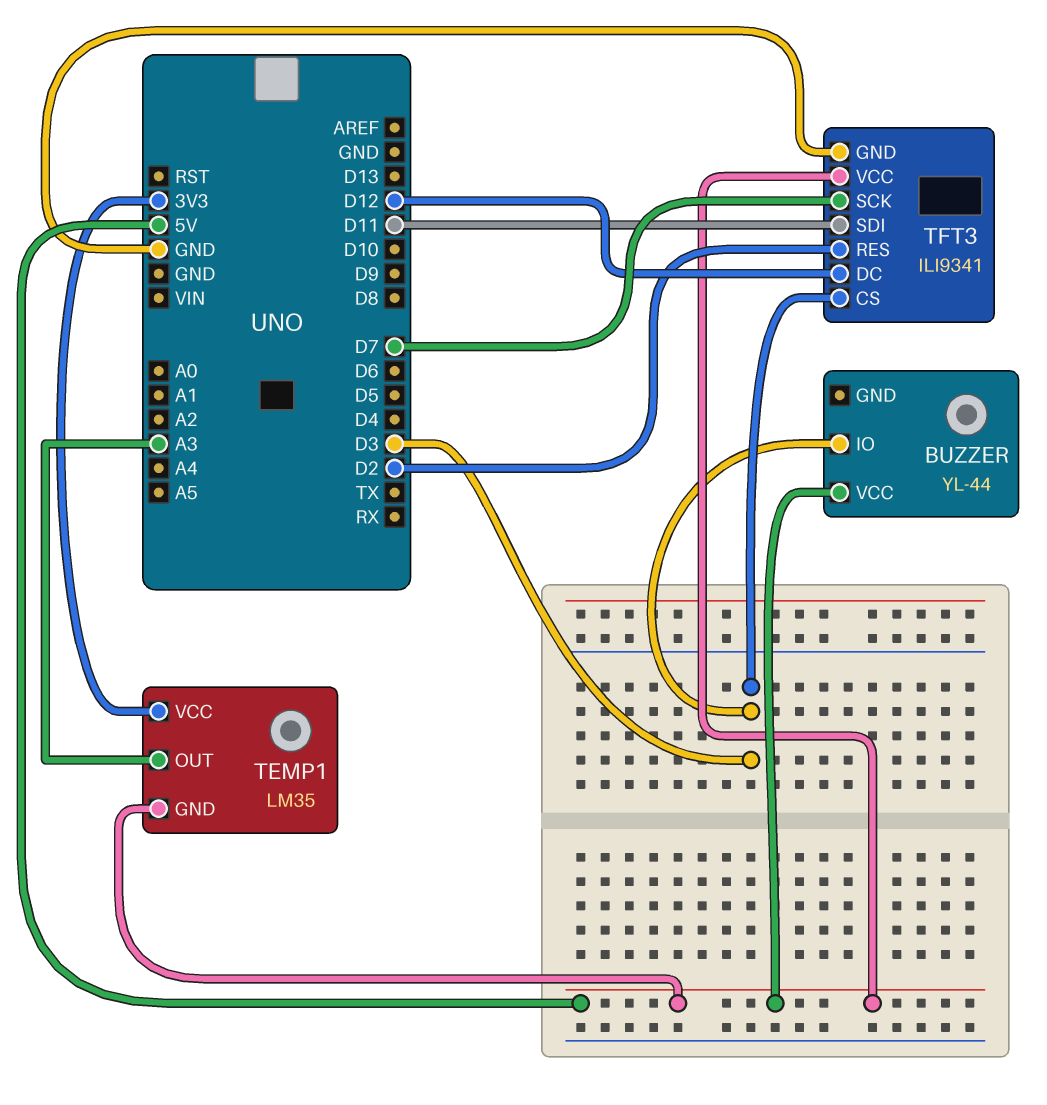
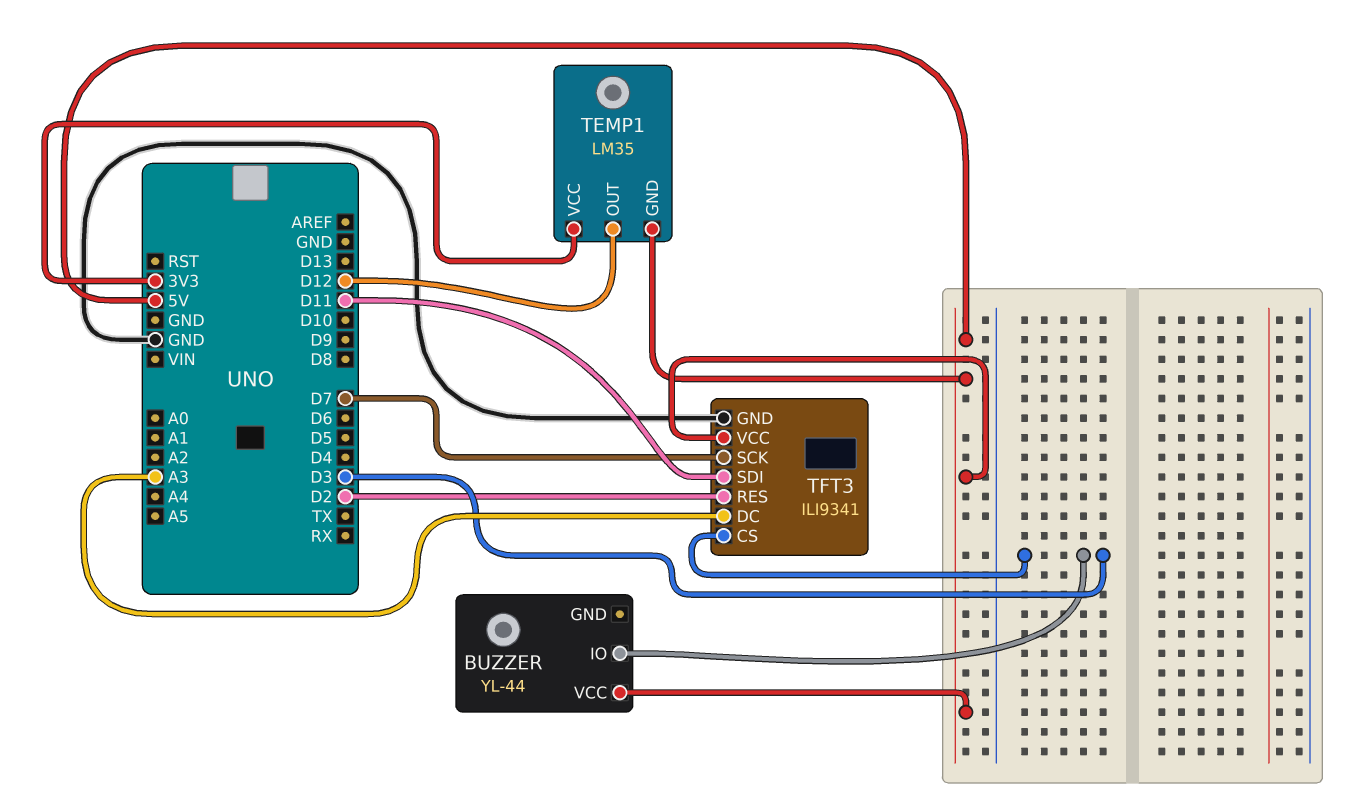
TEMP1 pin OUT: A3 -> D12
TFT3 pin DC: D12 -> A3

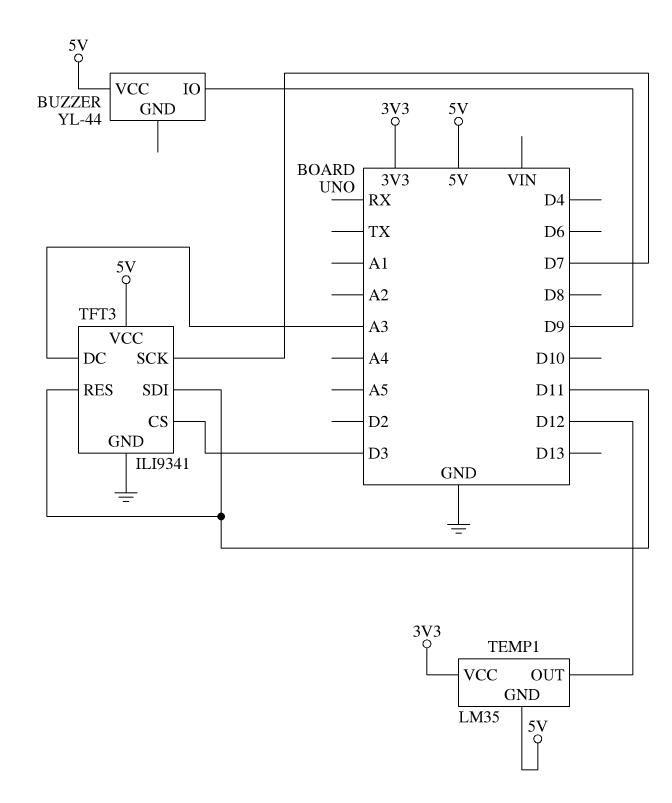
BUZZER pin IO: D3 -> D9
TFT3 pin RES: D2 -> D11

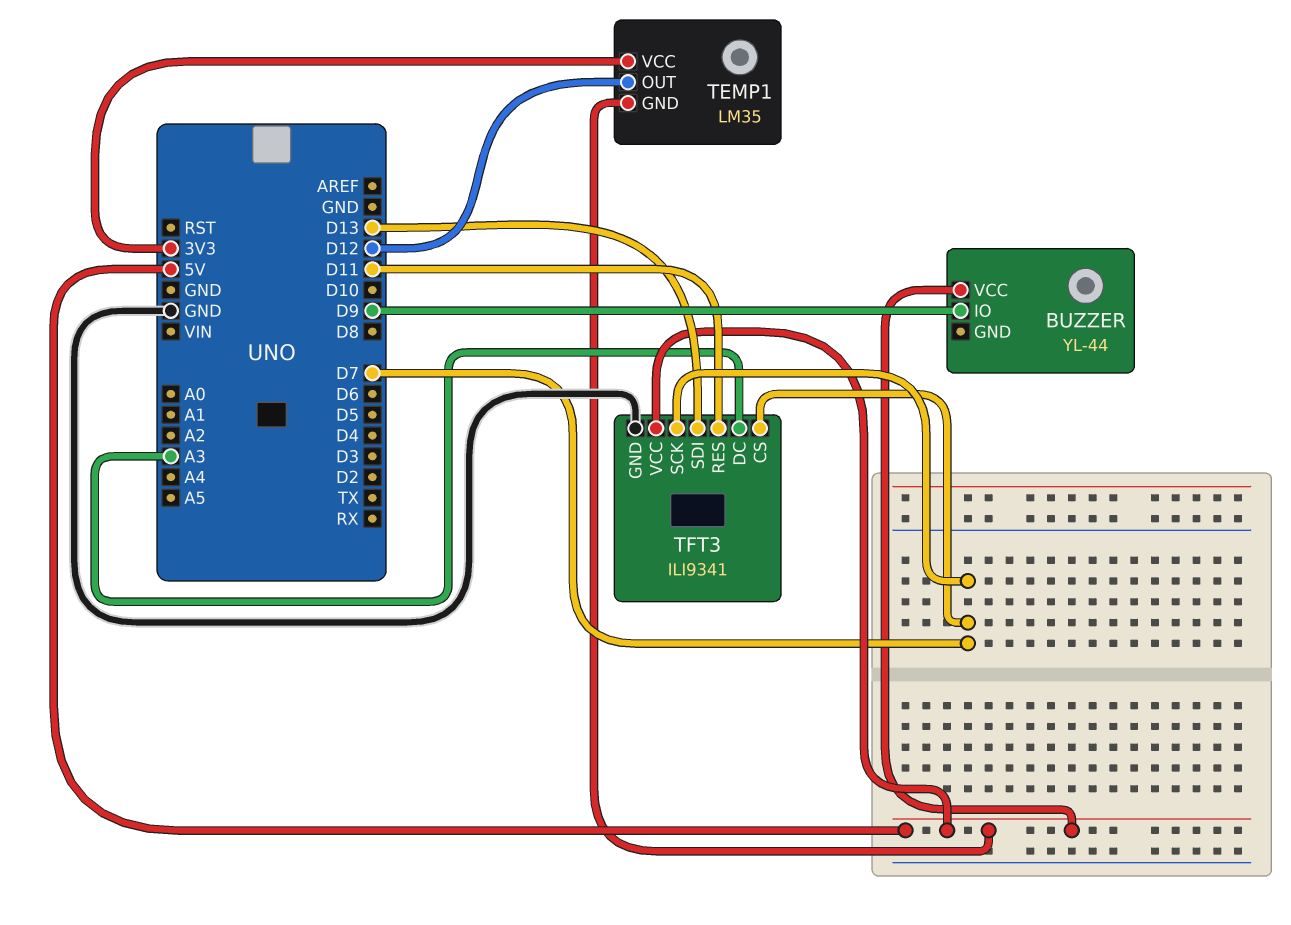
TFT3 pin CS: D3 -> D7
TFT3 pin SDI: D11 -> D13

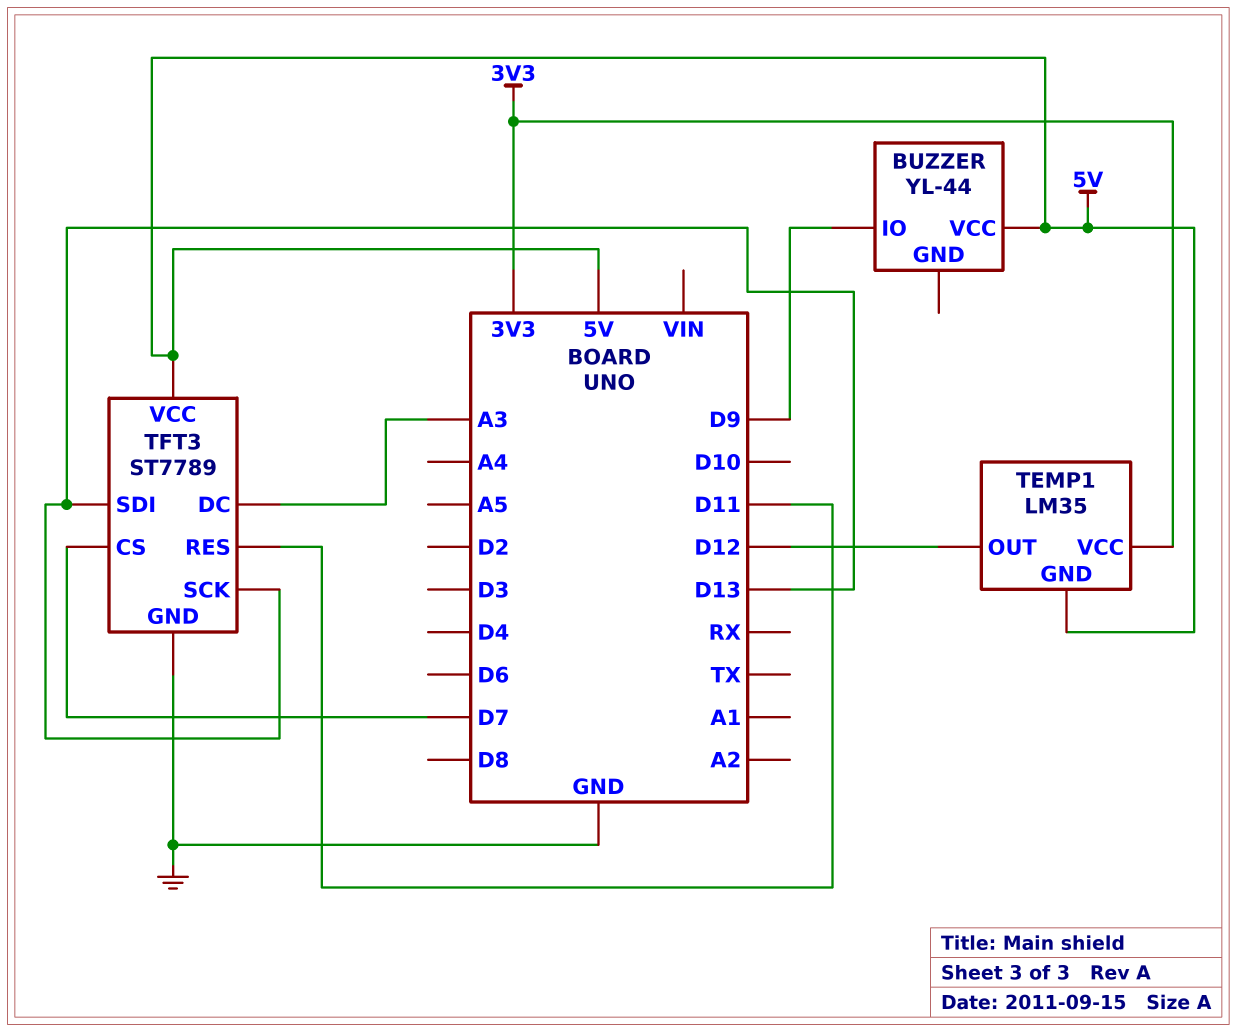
TFT3: ILI9341 -> ST7789
TFT3 pin SCK: D7 -> D13

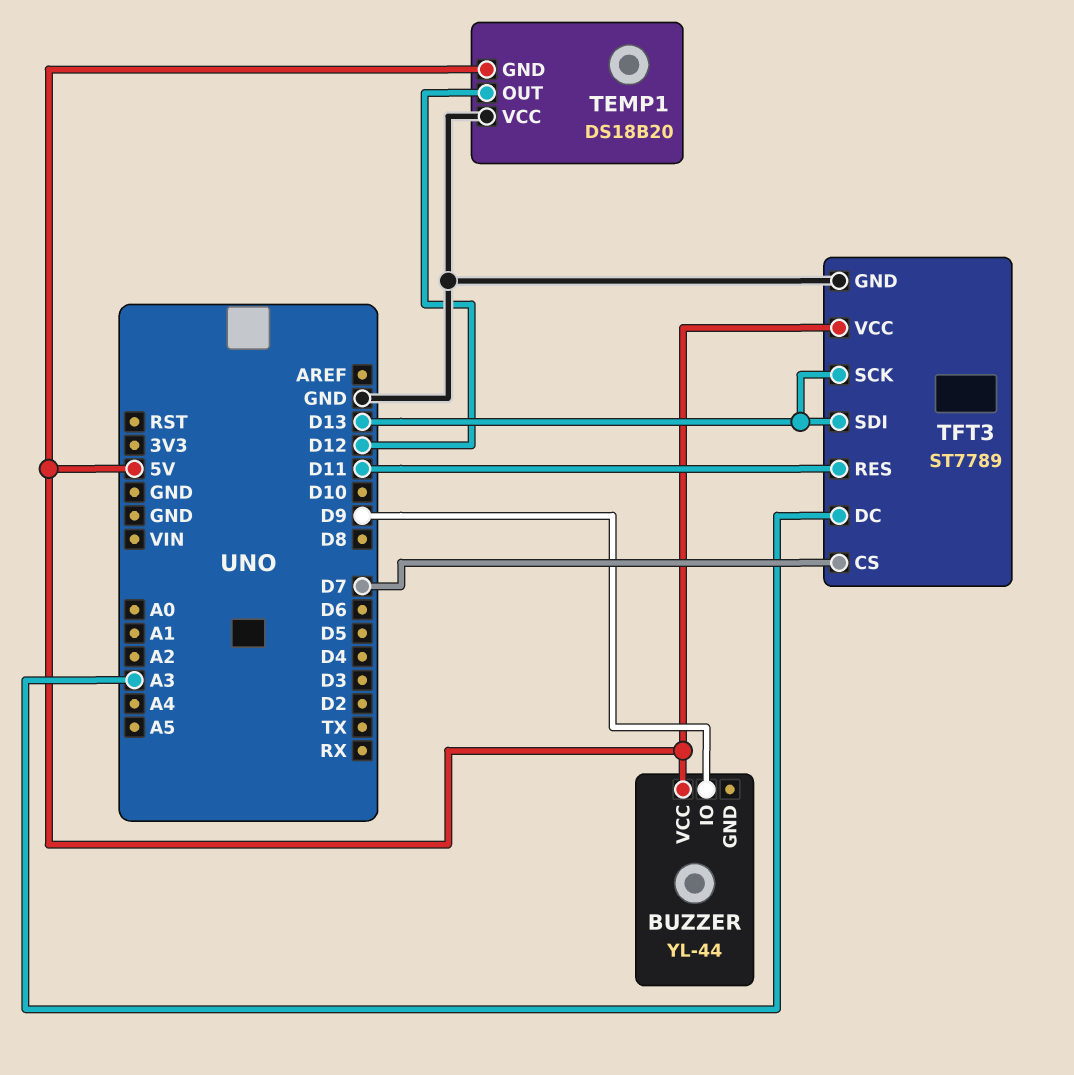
TEMP1: LM35 -> DS18B20
TEMP1 pin VCC: 3V3 -> GND

